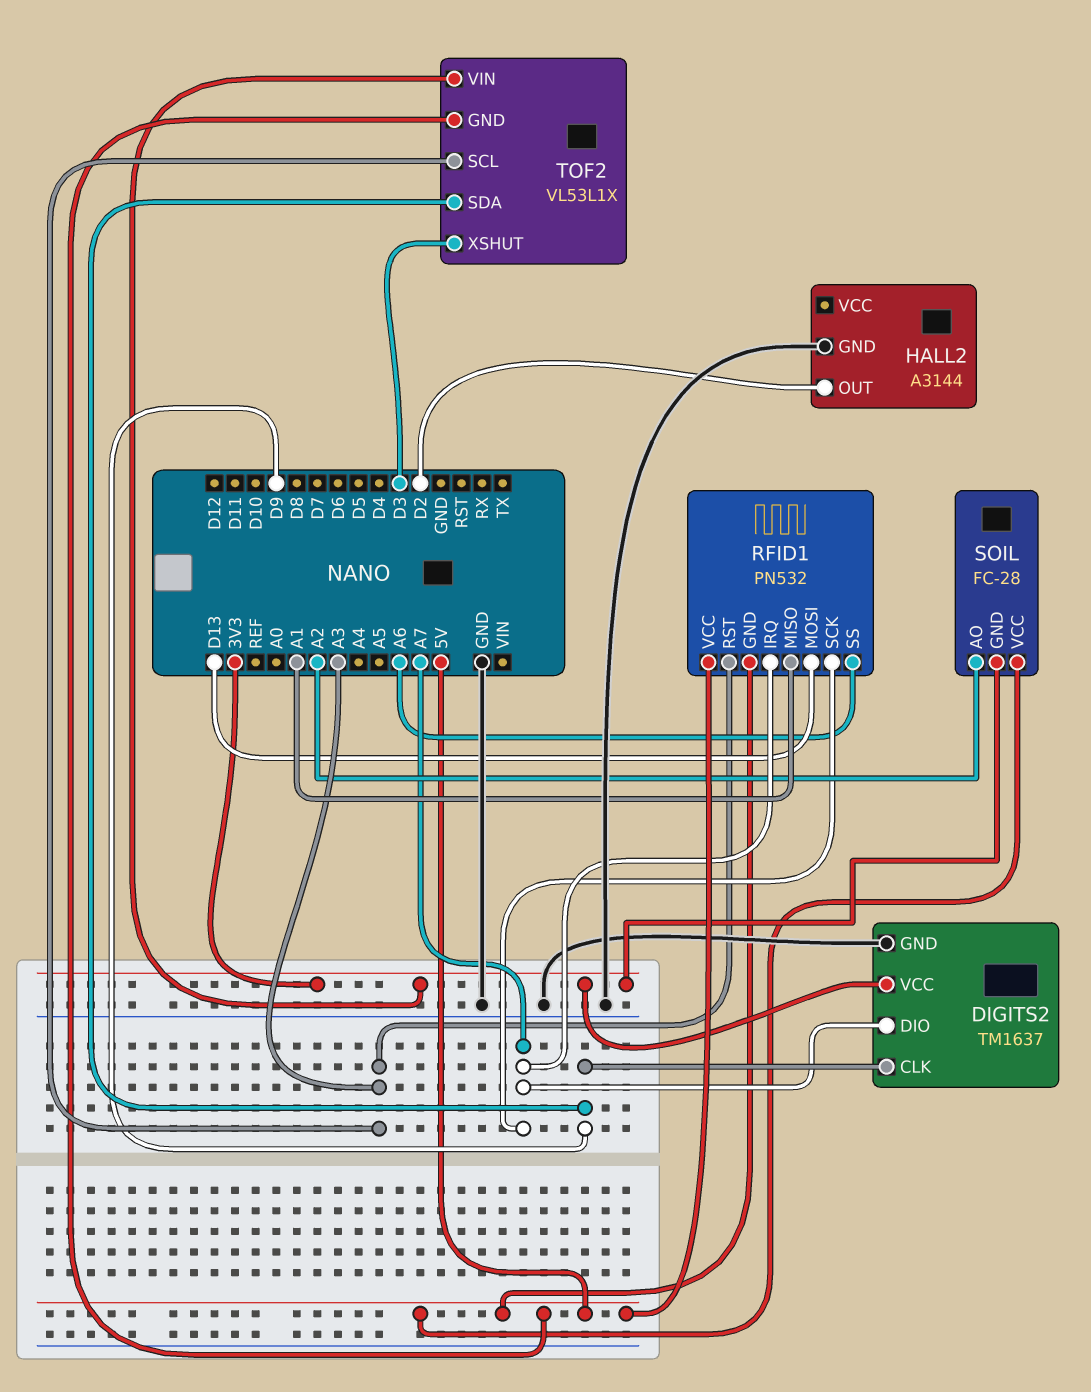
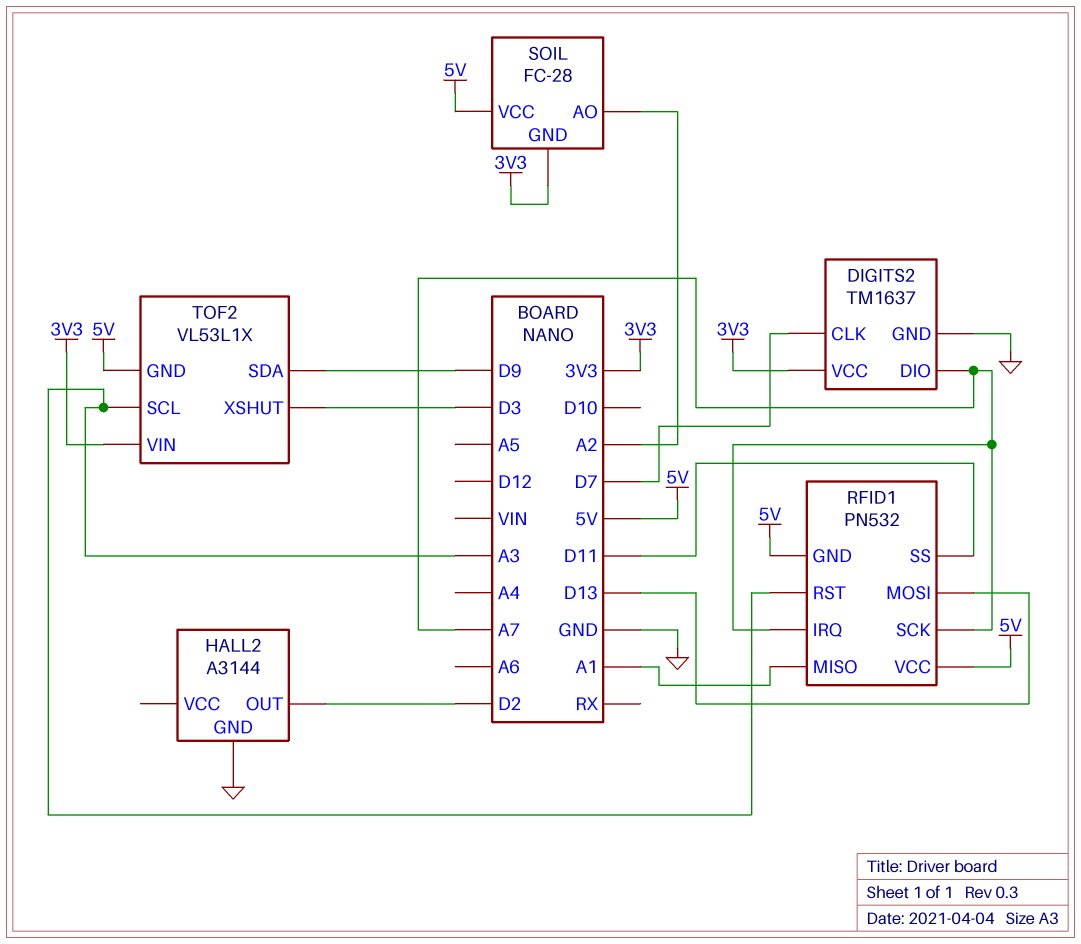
DIGITS2 pin CLK: D9 -> D7
RFID1 pin SS: A6 -> D11

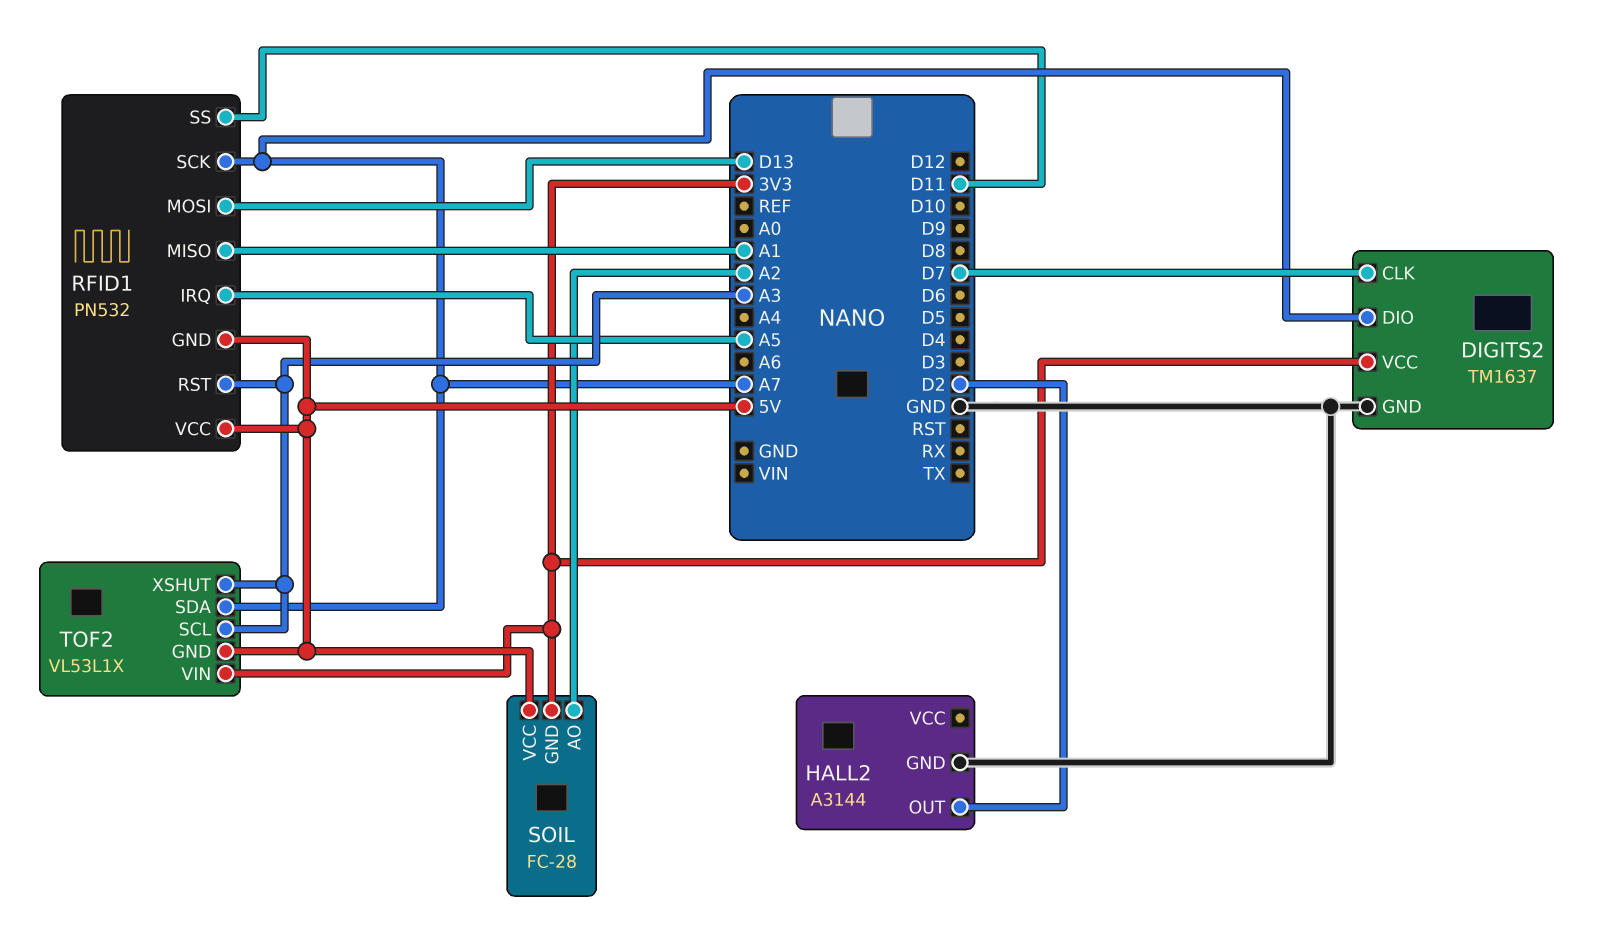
RFID1 pin IRQ: A7 -> A5
TOF2 pin SDA: D9 -> A7
TOF2 pin XSHUT: D3 -> A3

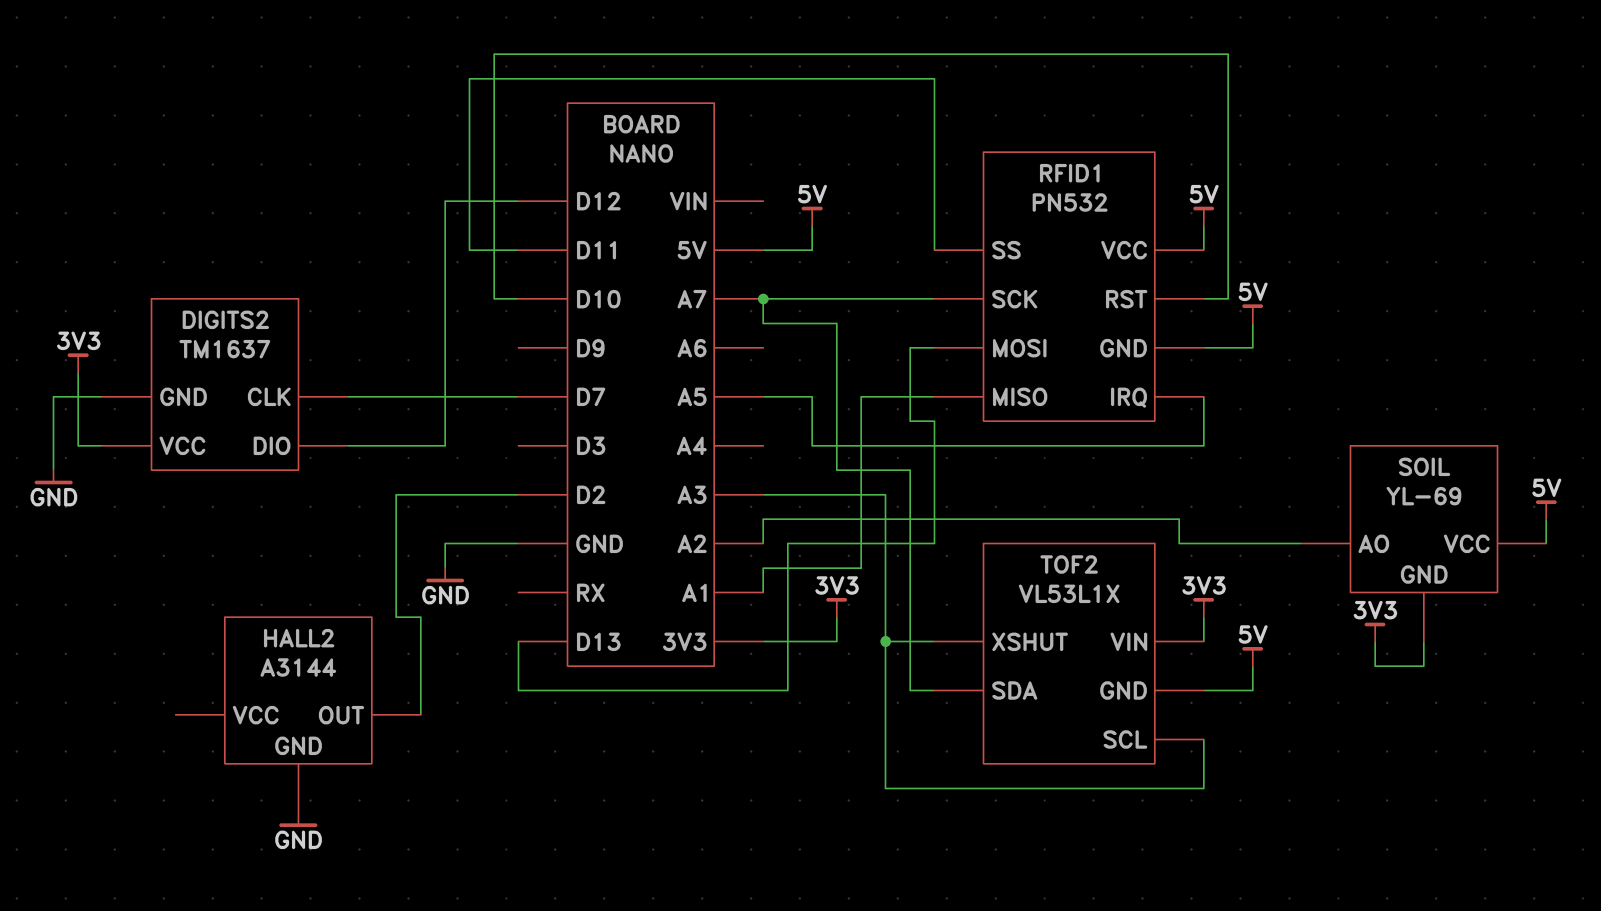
DIGITS2 pin DIO: A7 -> D12
RFID1 pin RST: A3 -> D10
SOIL: FC-28 -> YL-69

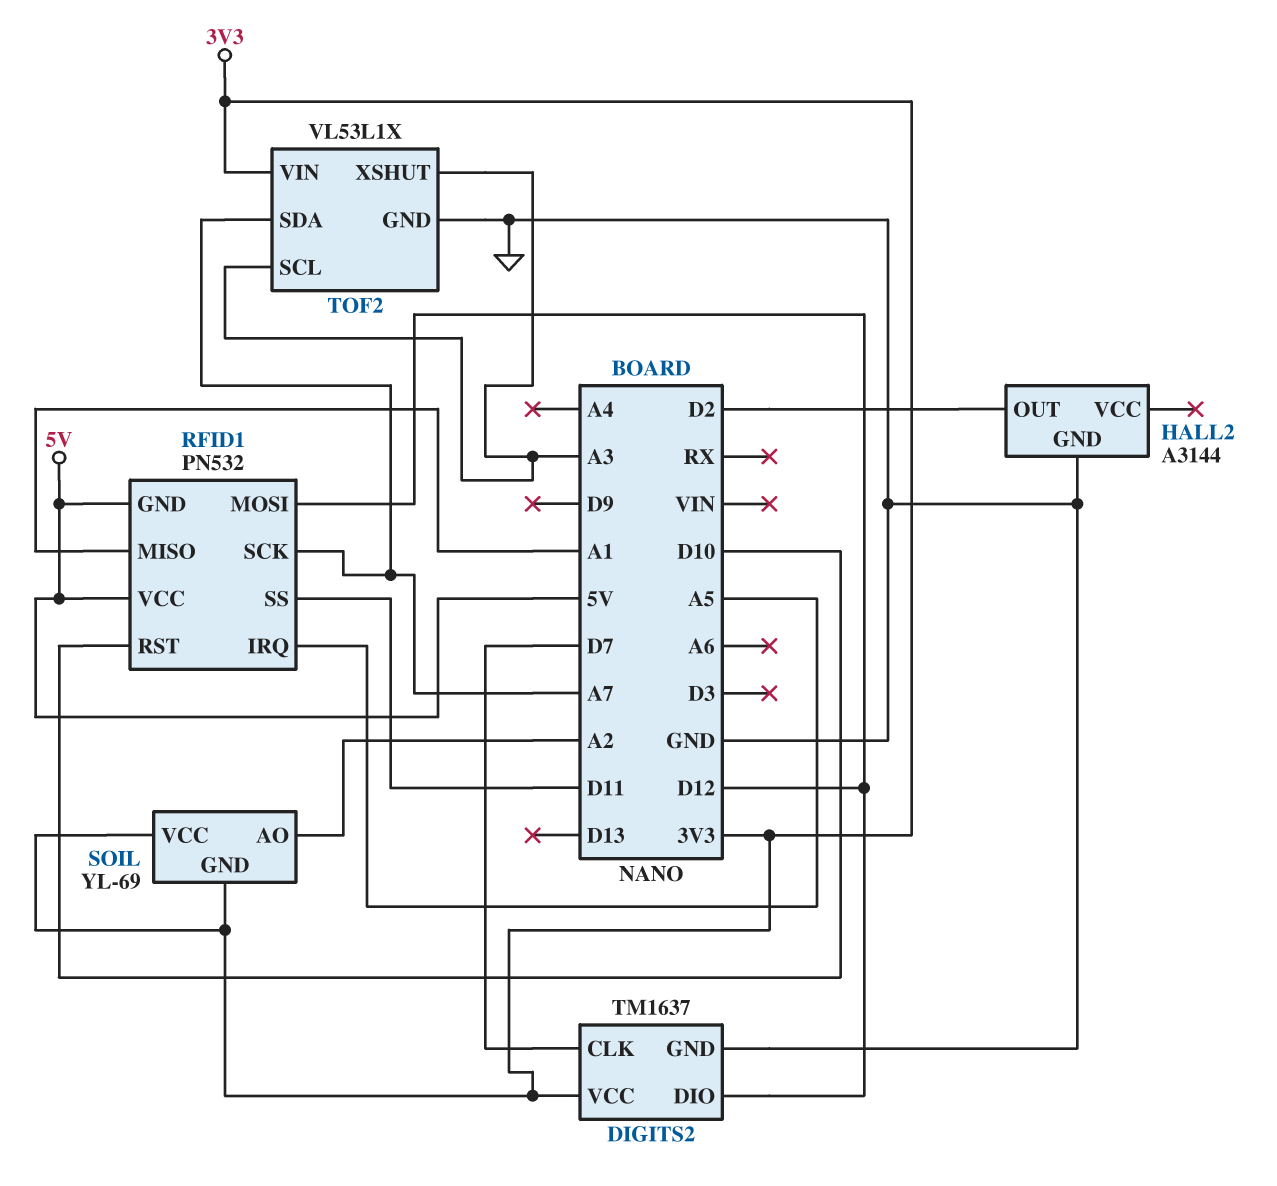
RFID1 pin MOSI: D13 -> D12
SOIL pin VCC: 5V -> 3V3
TOF2 pin GND: 5V -> GND

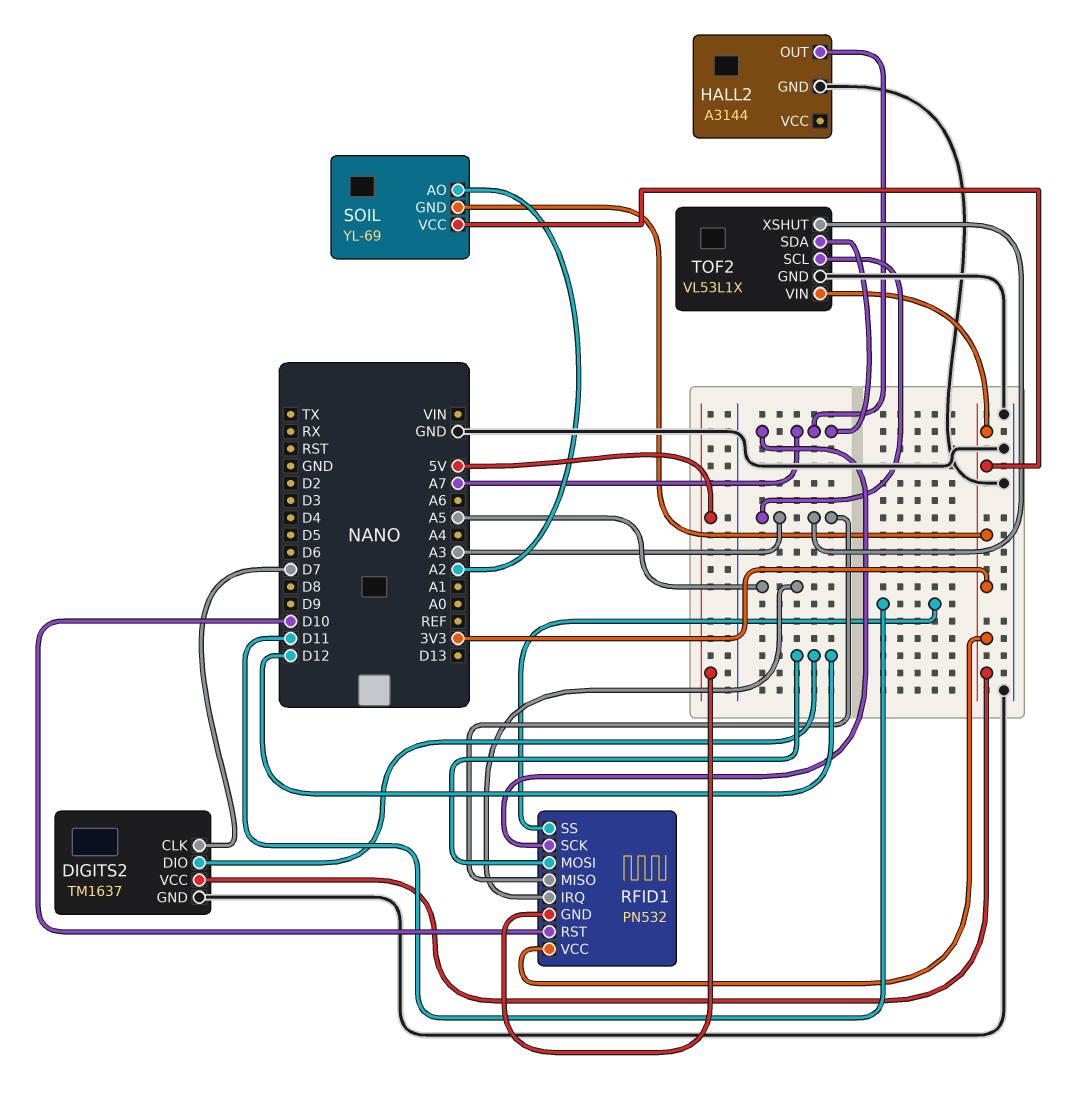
HALL2 pin OUT: D2 -> A7
RFID1 pin MISO: A1 -> A3
RFID1 pin VCC: 5V -> 3V3

